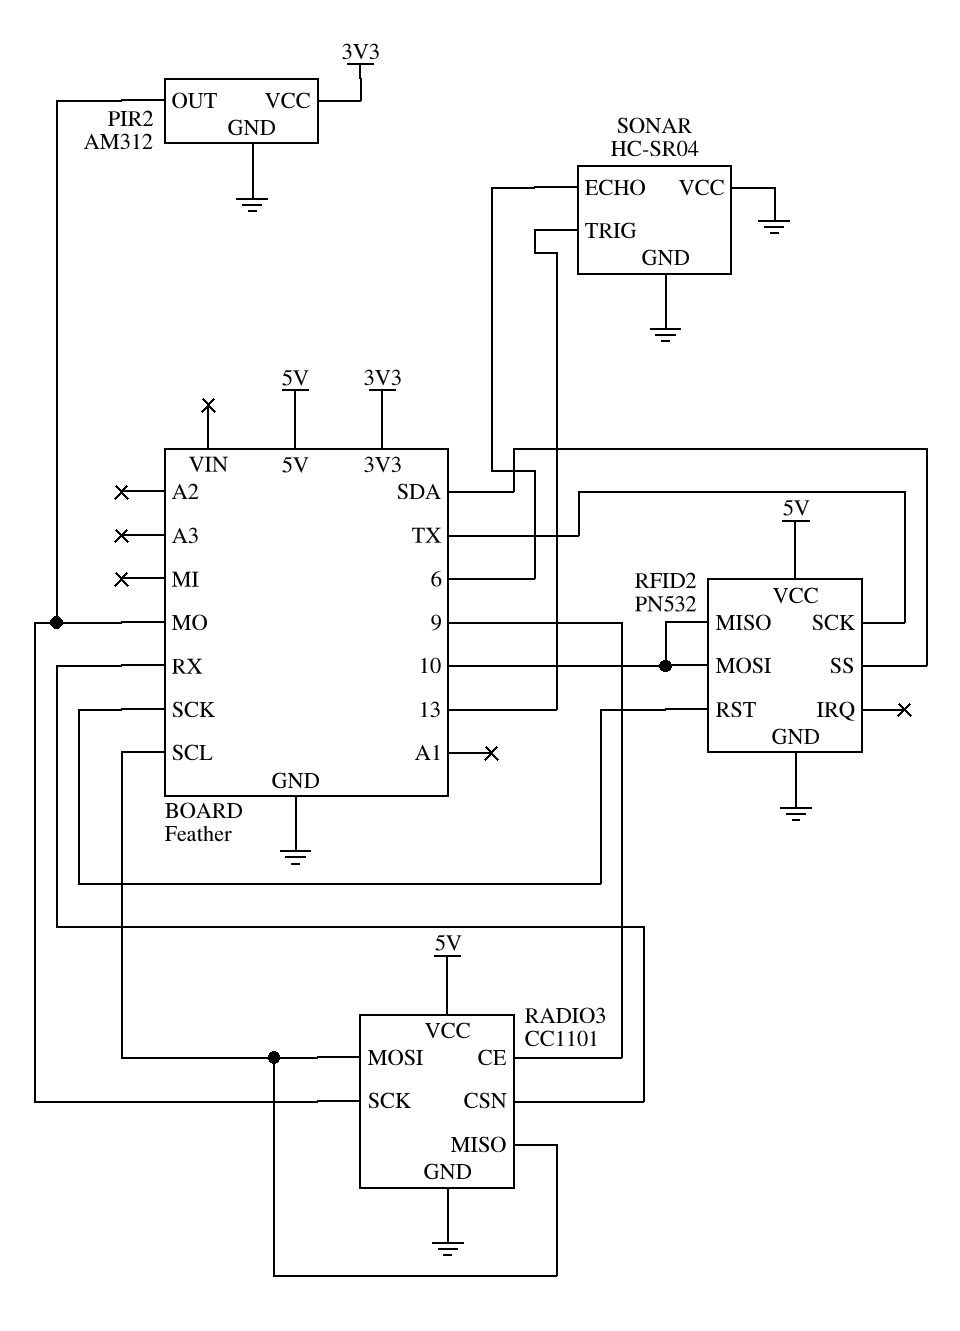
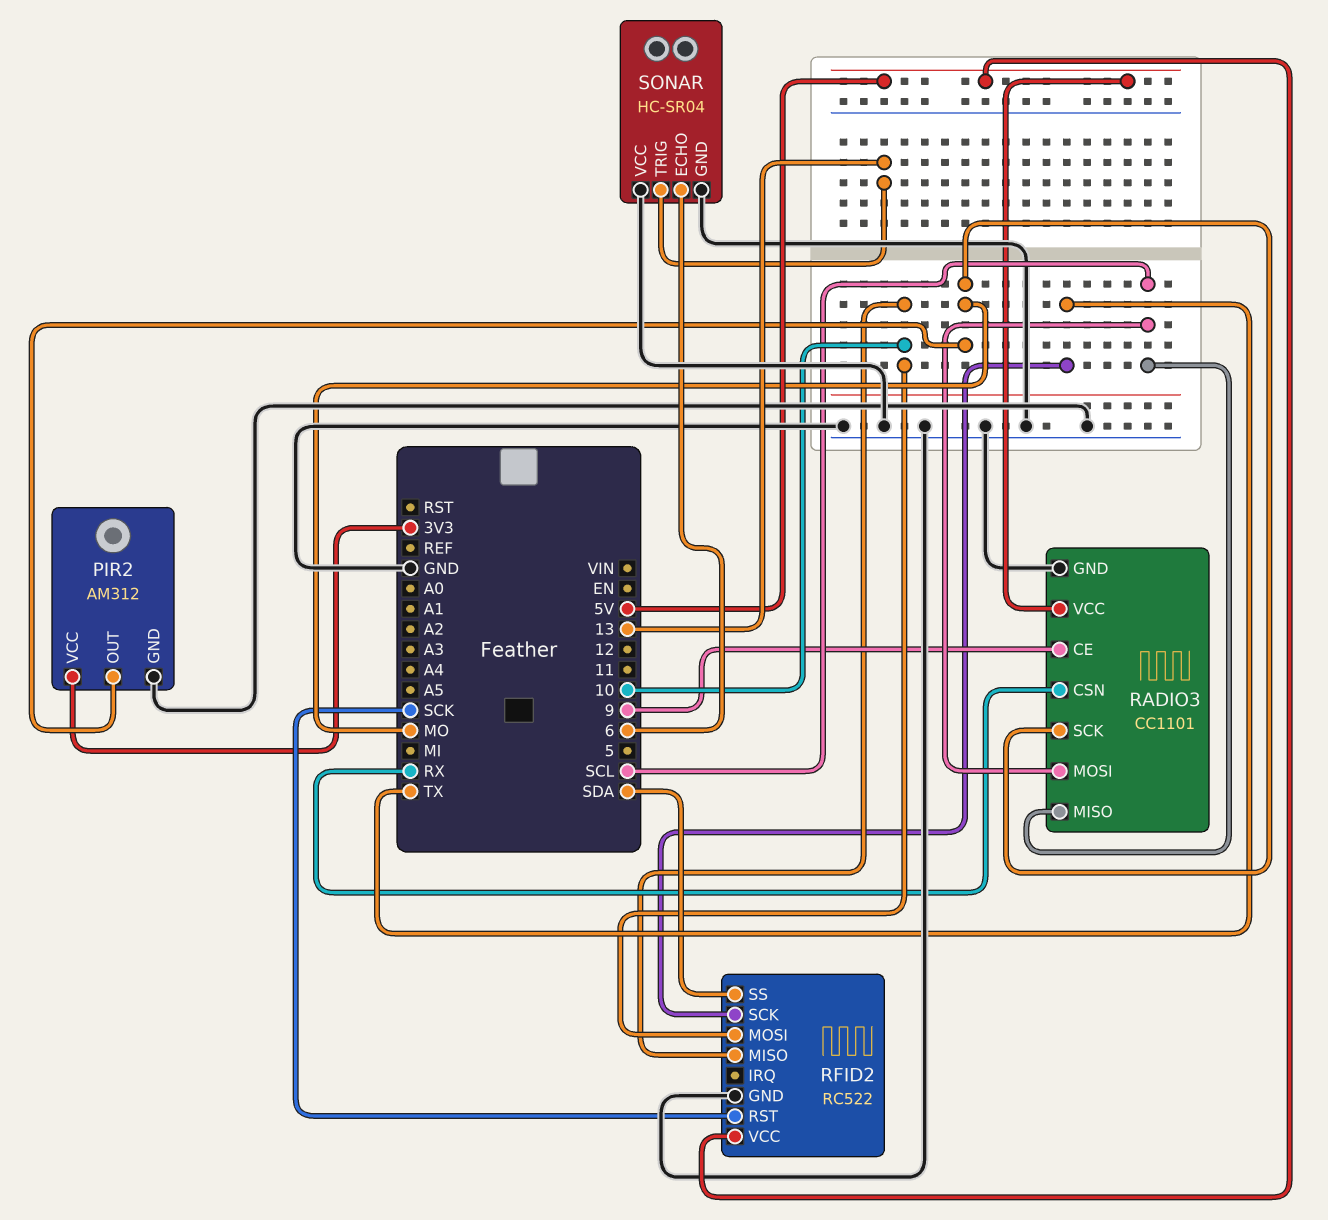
RFID2: PN532 -> RC522

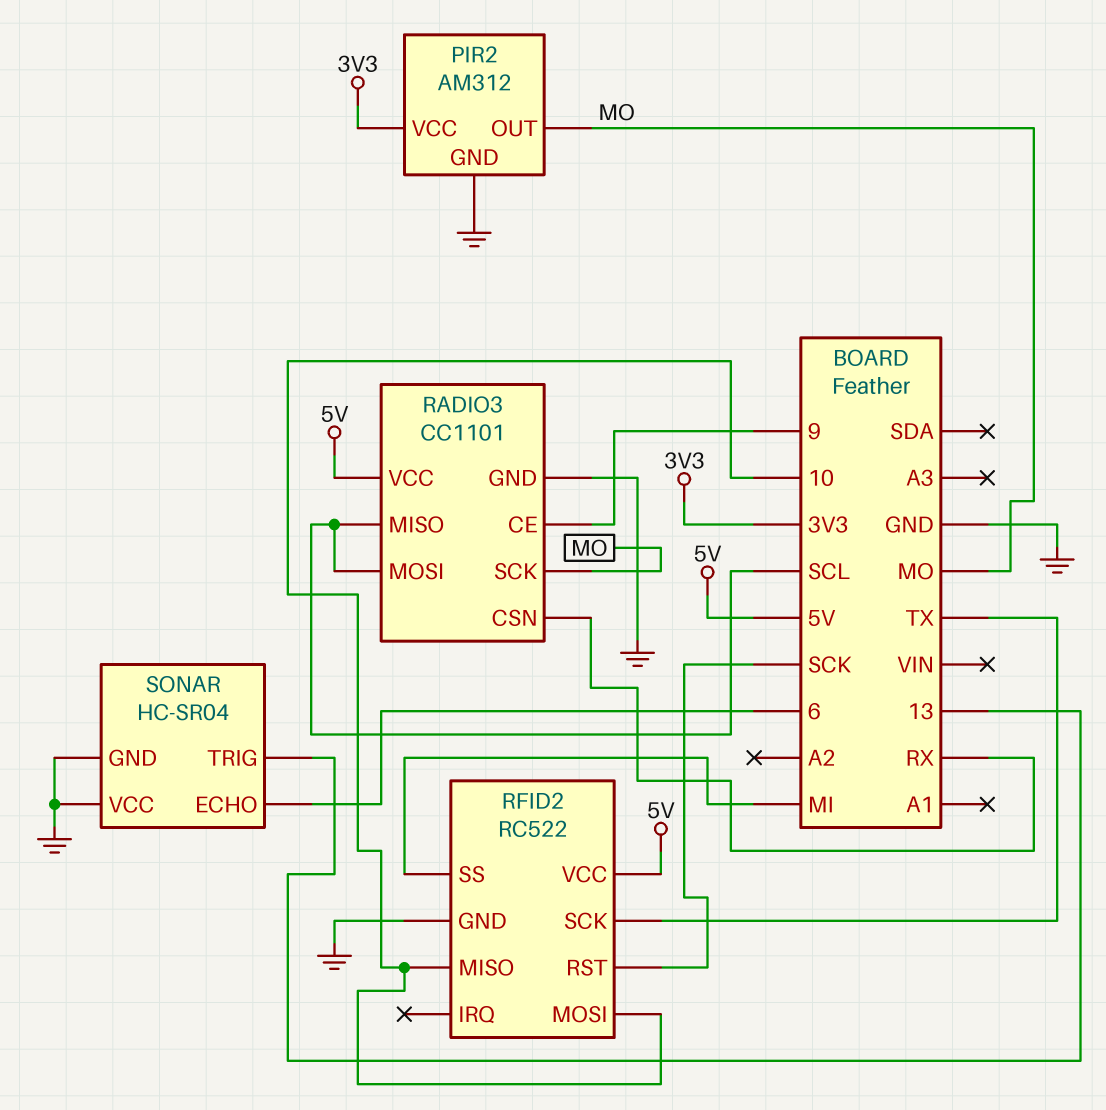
RFID2 pin SS: SDA -> MI

